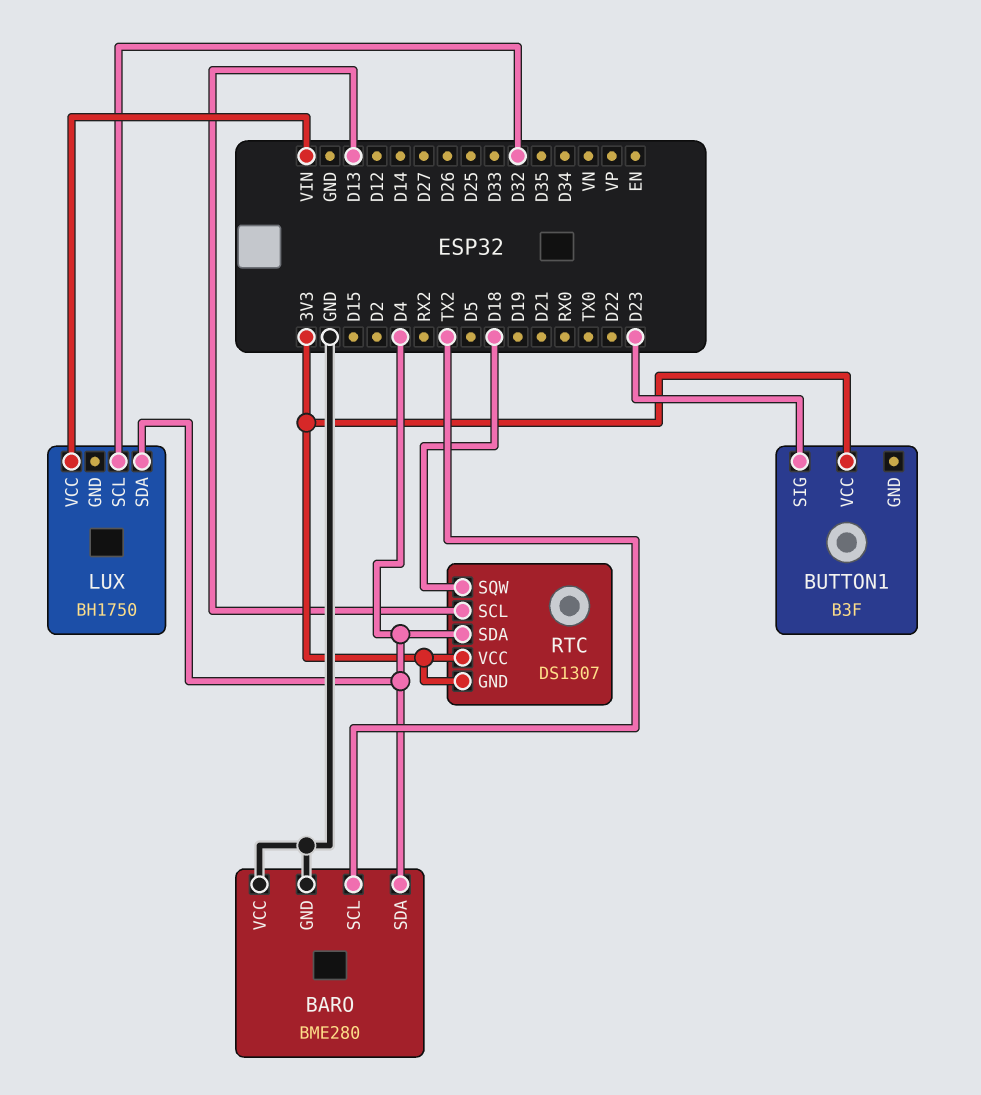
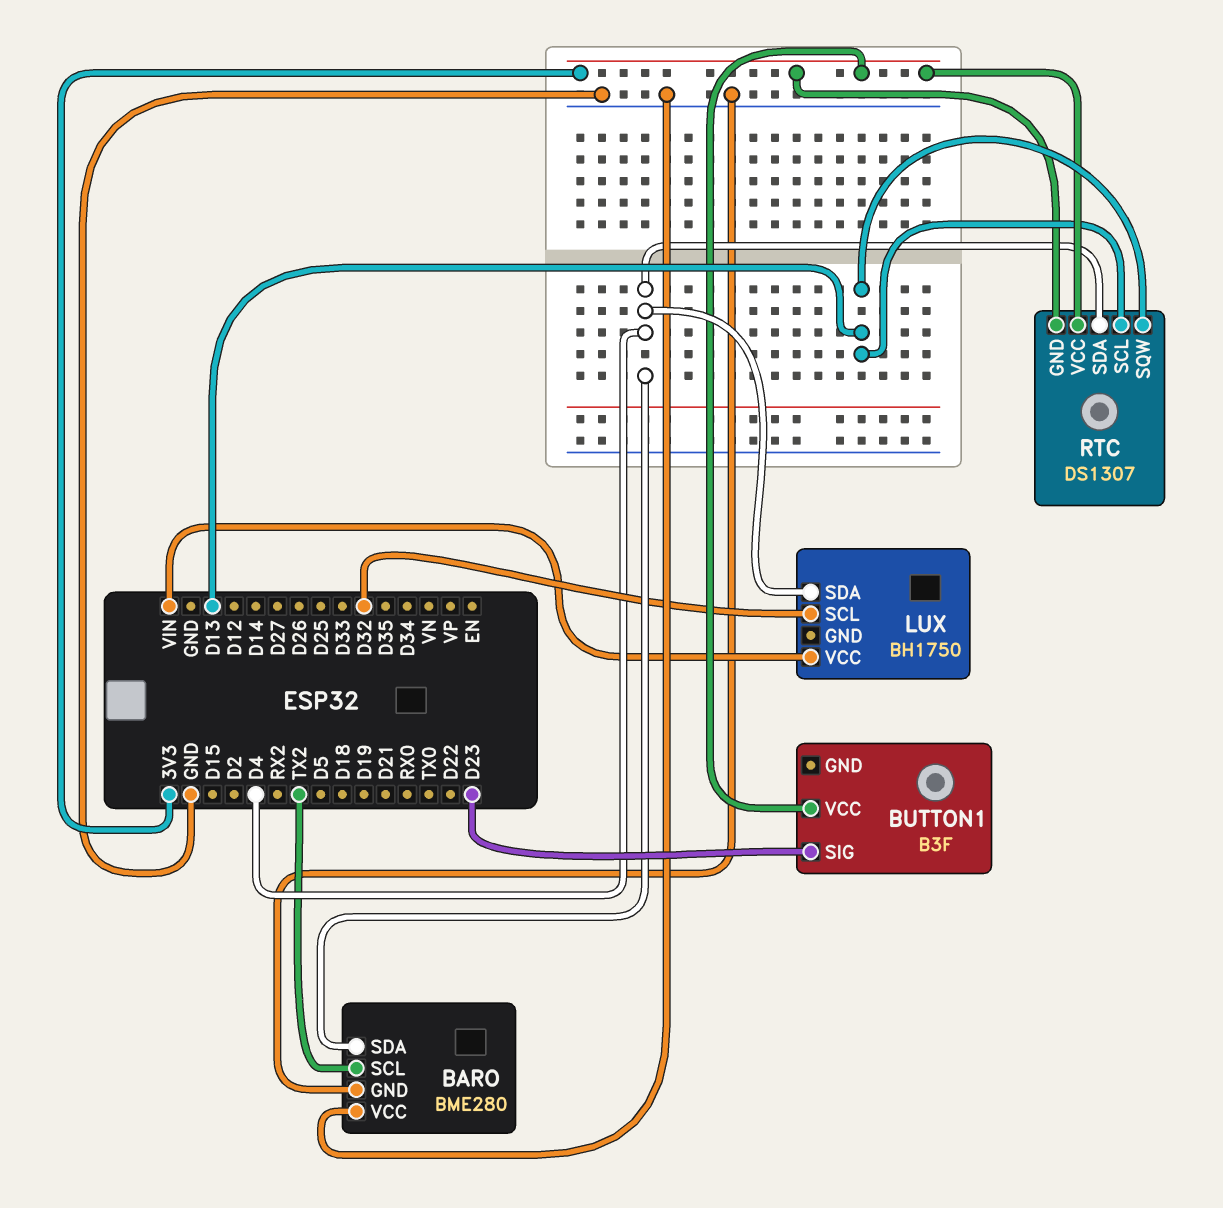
RTC pin SQW: D18 -> D13

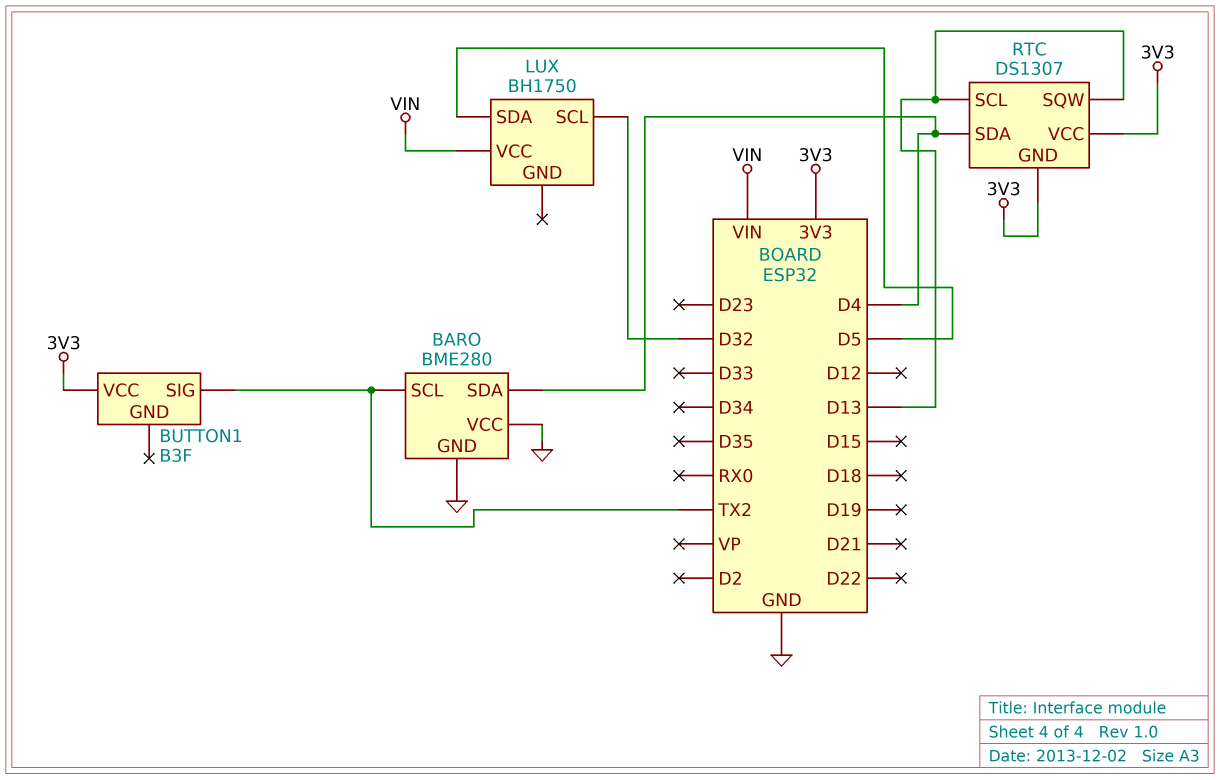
BUTTON1 pin SIG: D23 -> TX2
LUX pin SDA: D4 -> D5

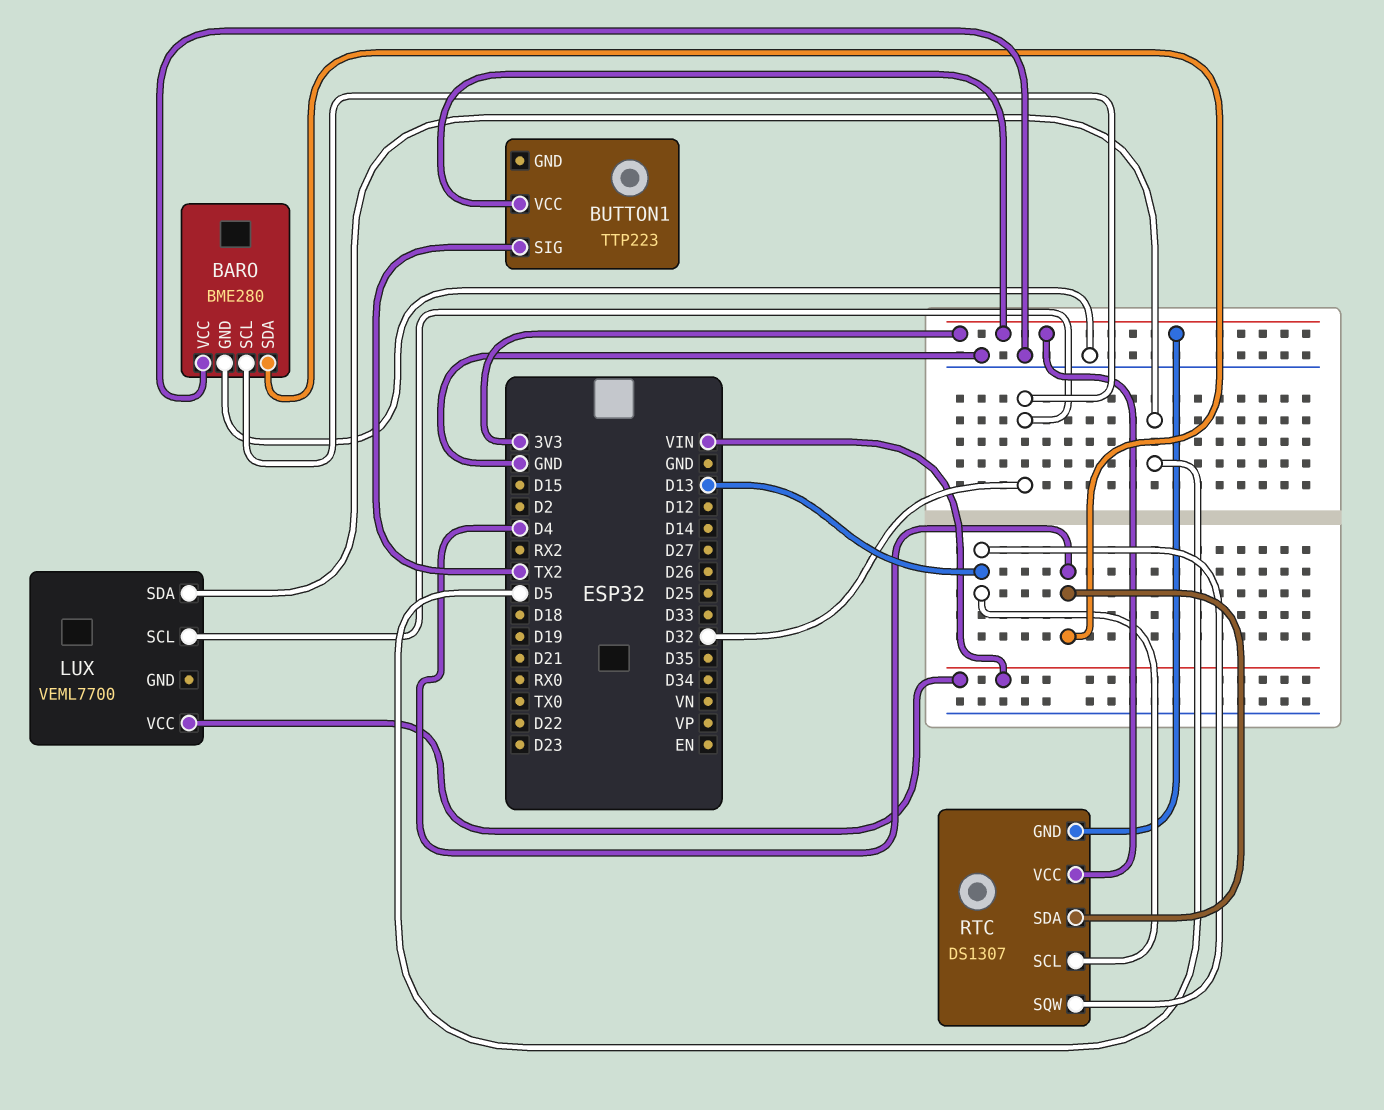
BARO pin SCL: TX2 -> D32
BUTTON1: B3F -> TTP223
LUX: BH1750 -> VEML7700

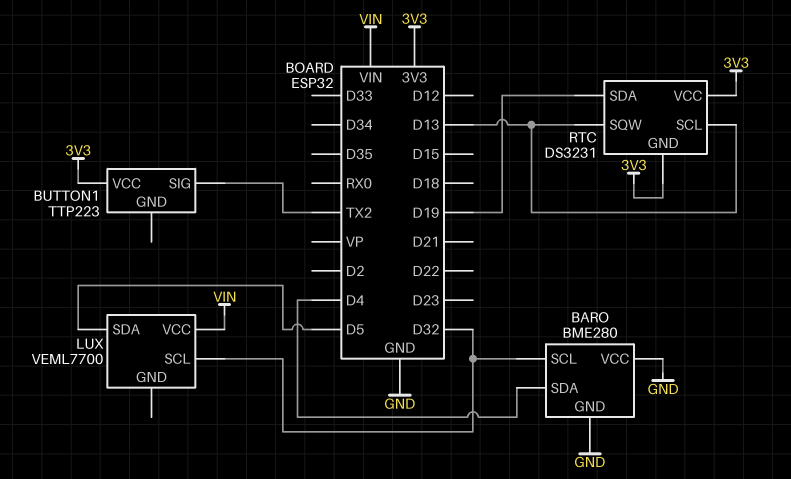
RTC: DS1307 -> DS3231
RTC pin SDA: D4 -> D19

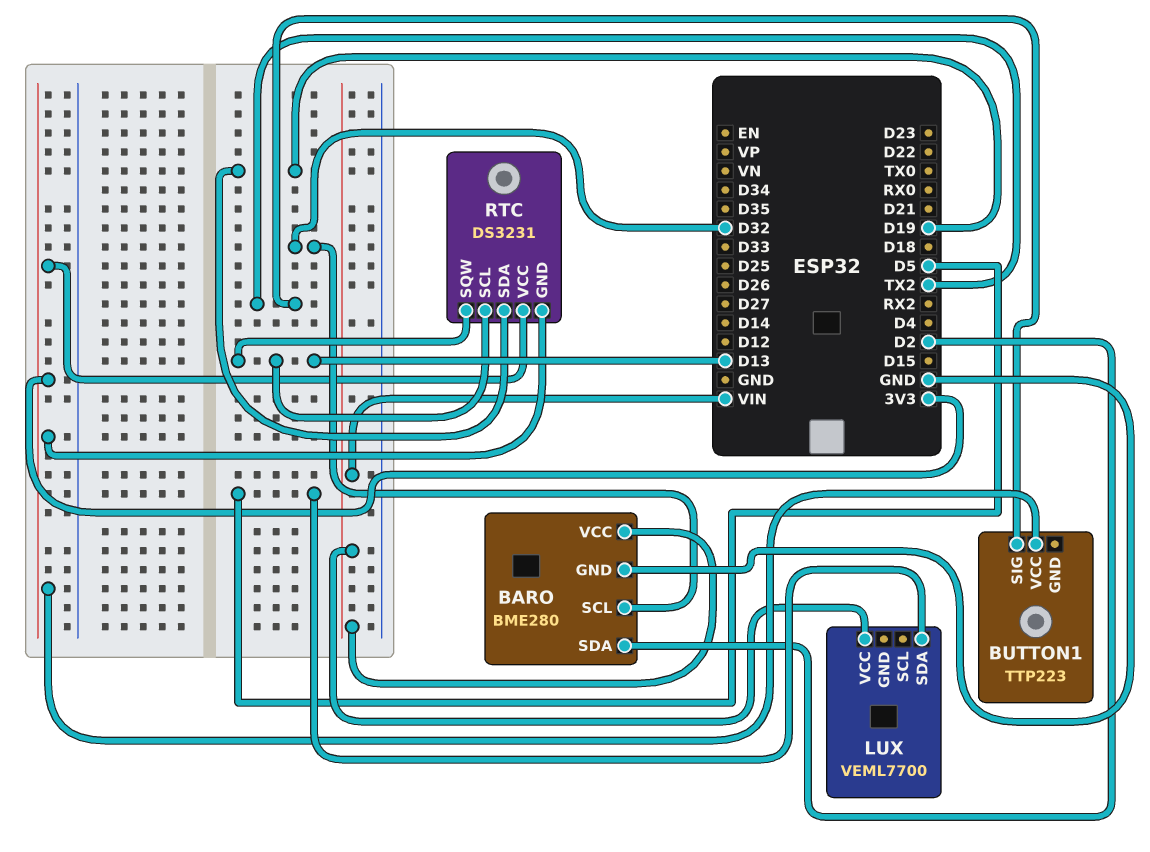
BARO pin SDA: D4 -> D2
BARO pin VCC: GND -> VIN
LUX pin SCL: D32 -> none

